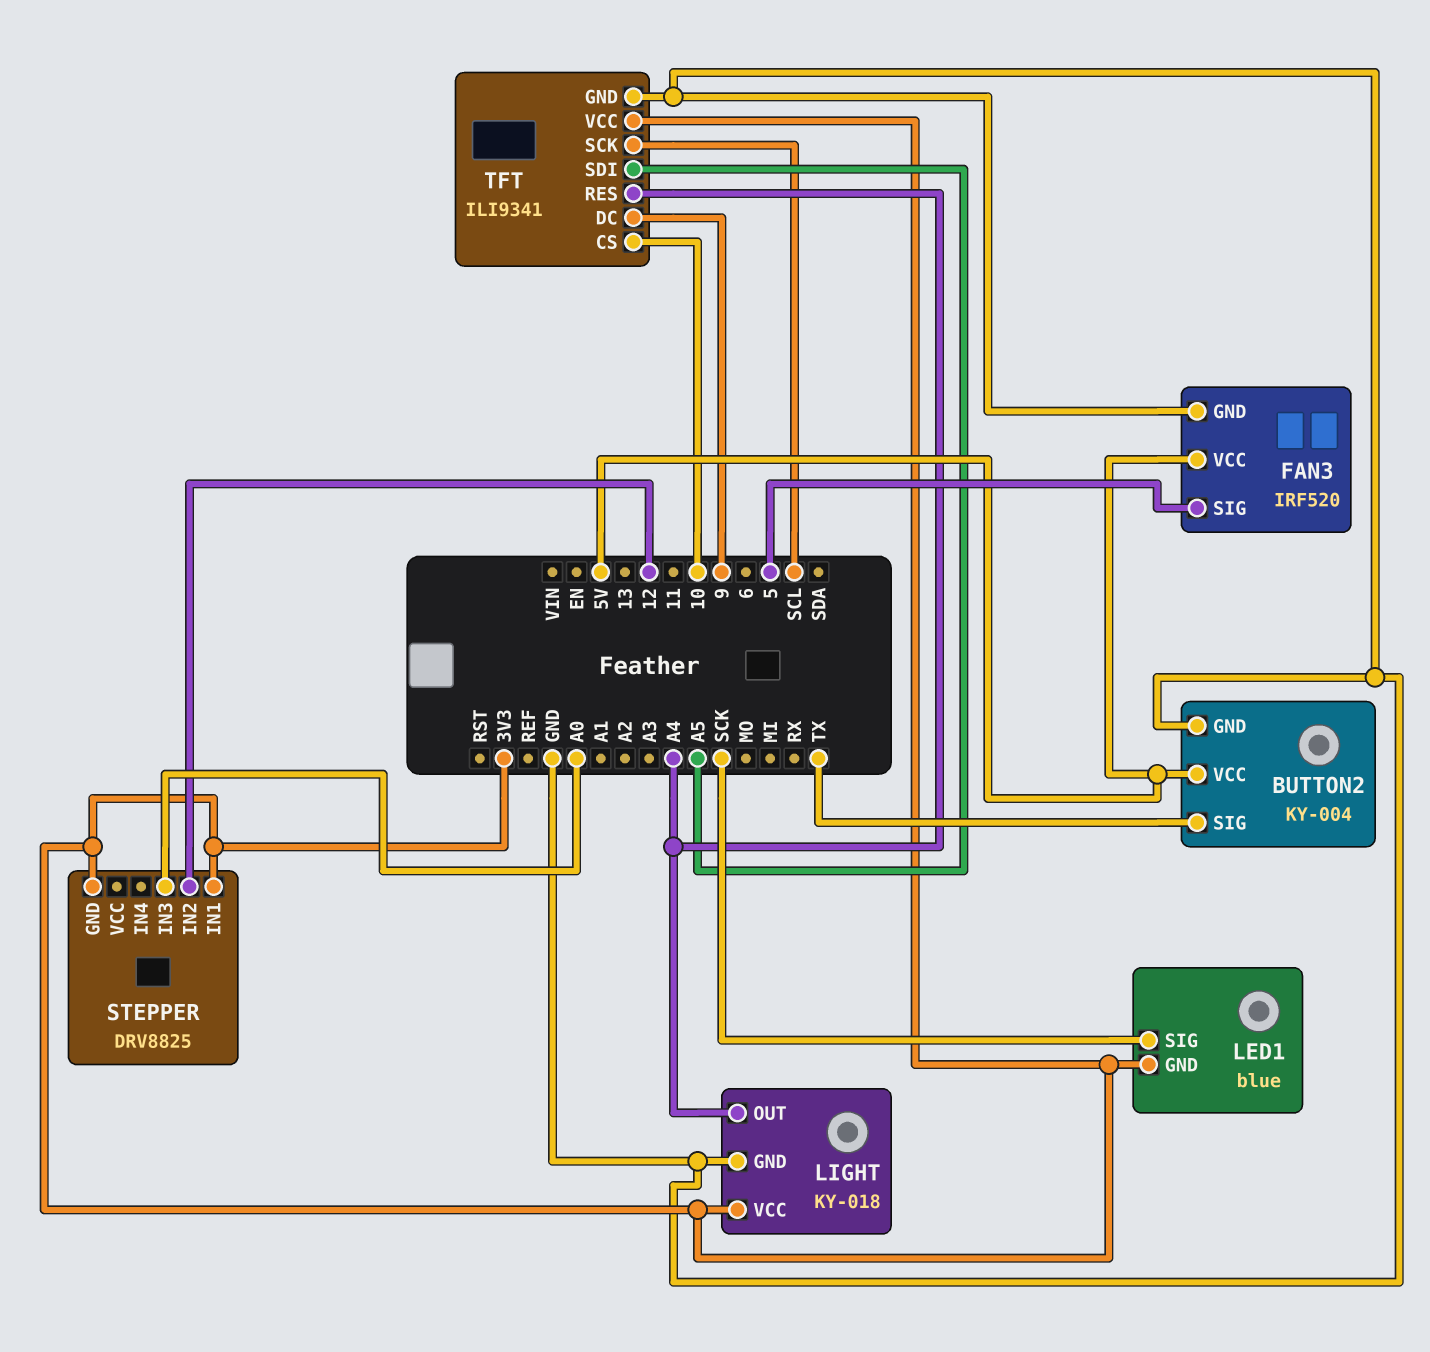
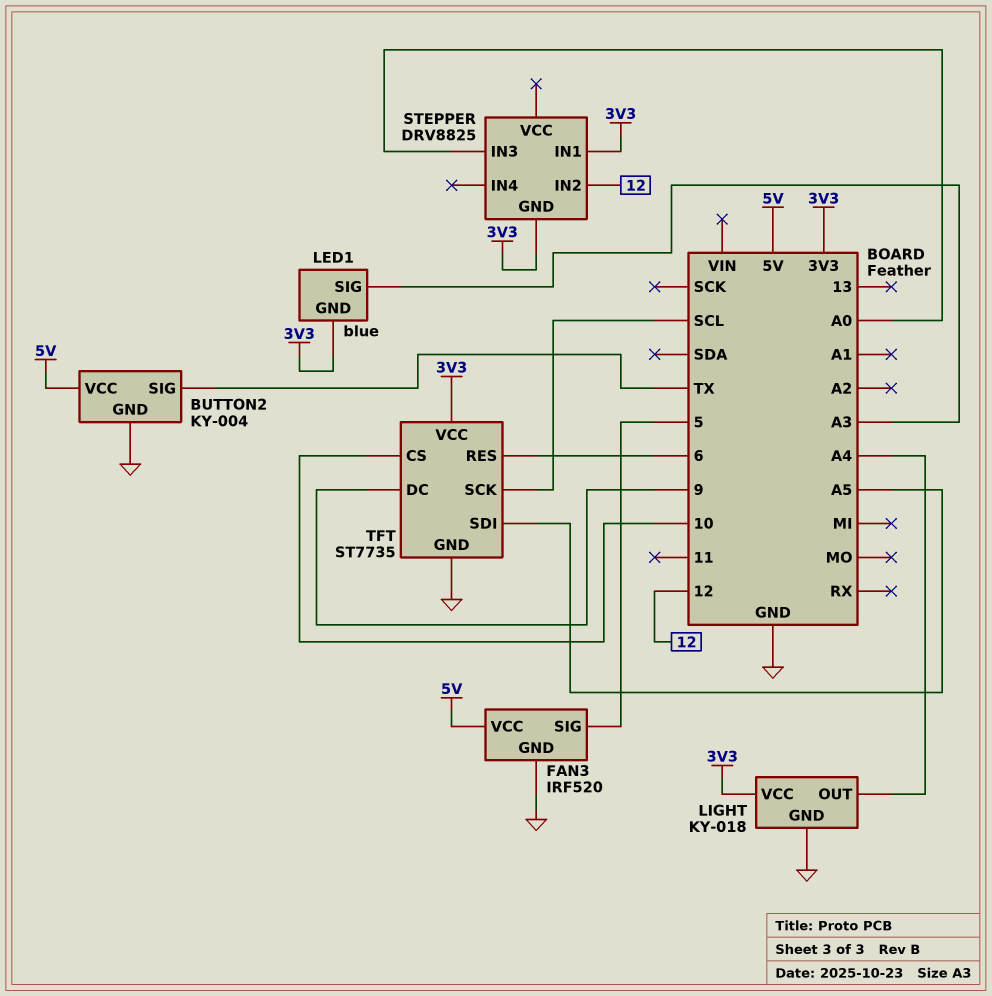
LED1 pin SIG: SCK -> A3
TFT: ILI9341 -> ST7735
TFT pin RES: A4 -> 6

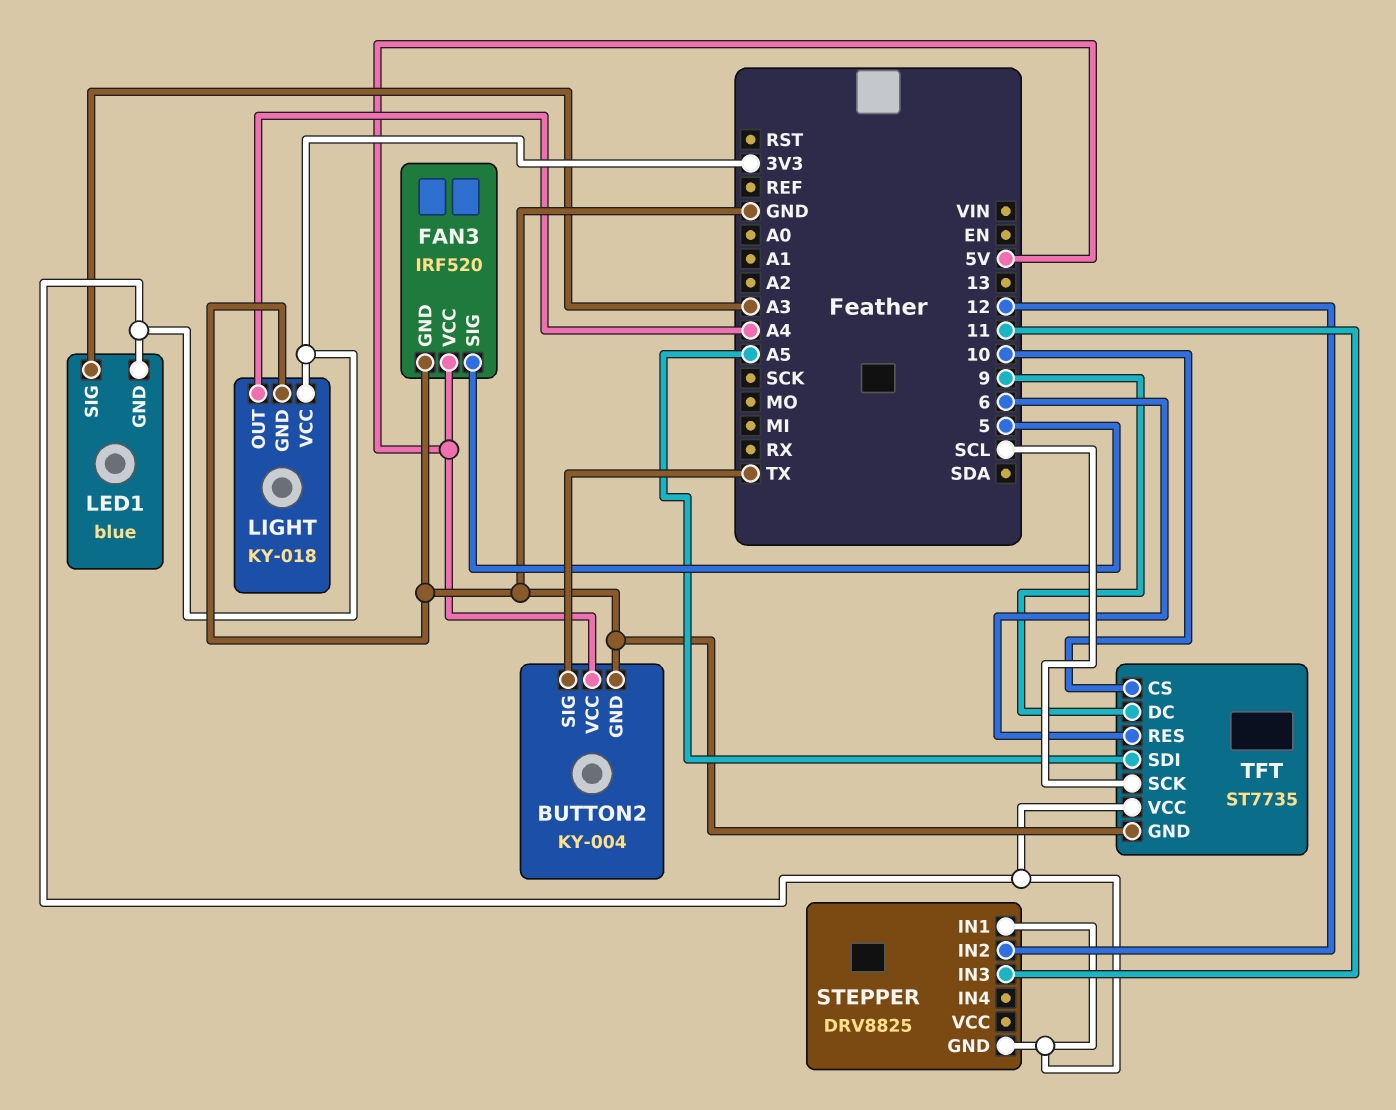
STEPPER pin IN3: A0 -> 11

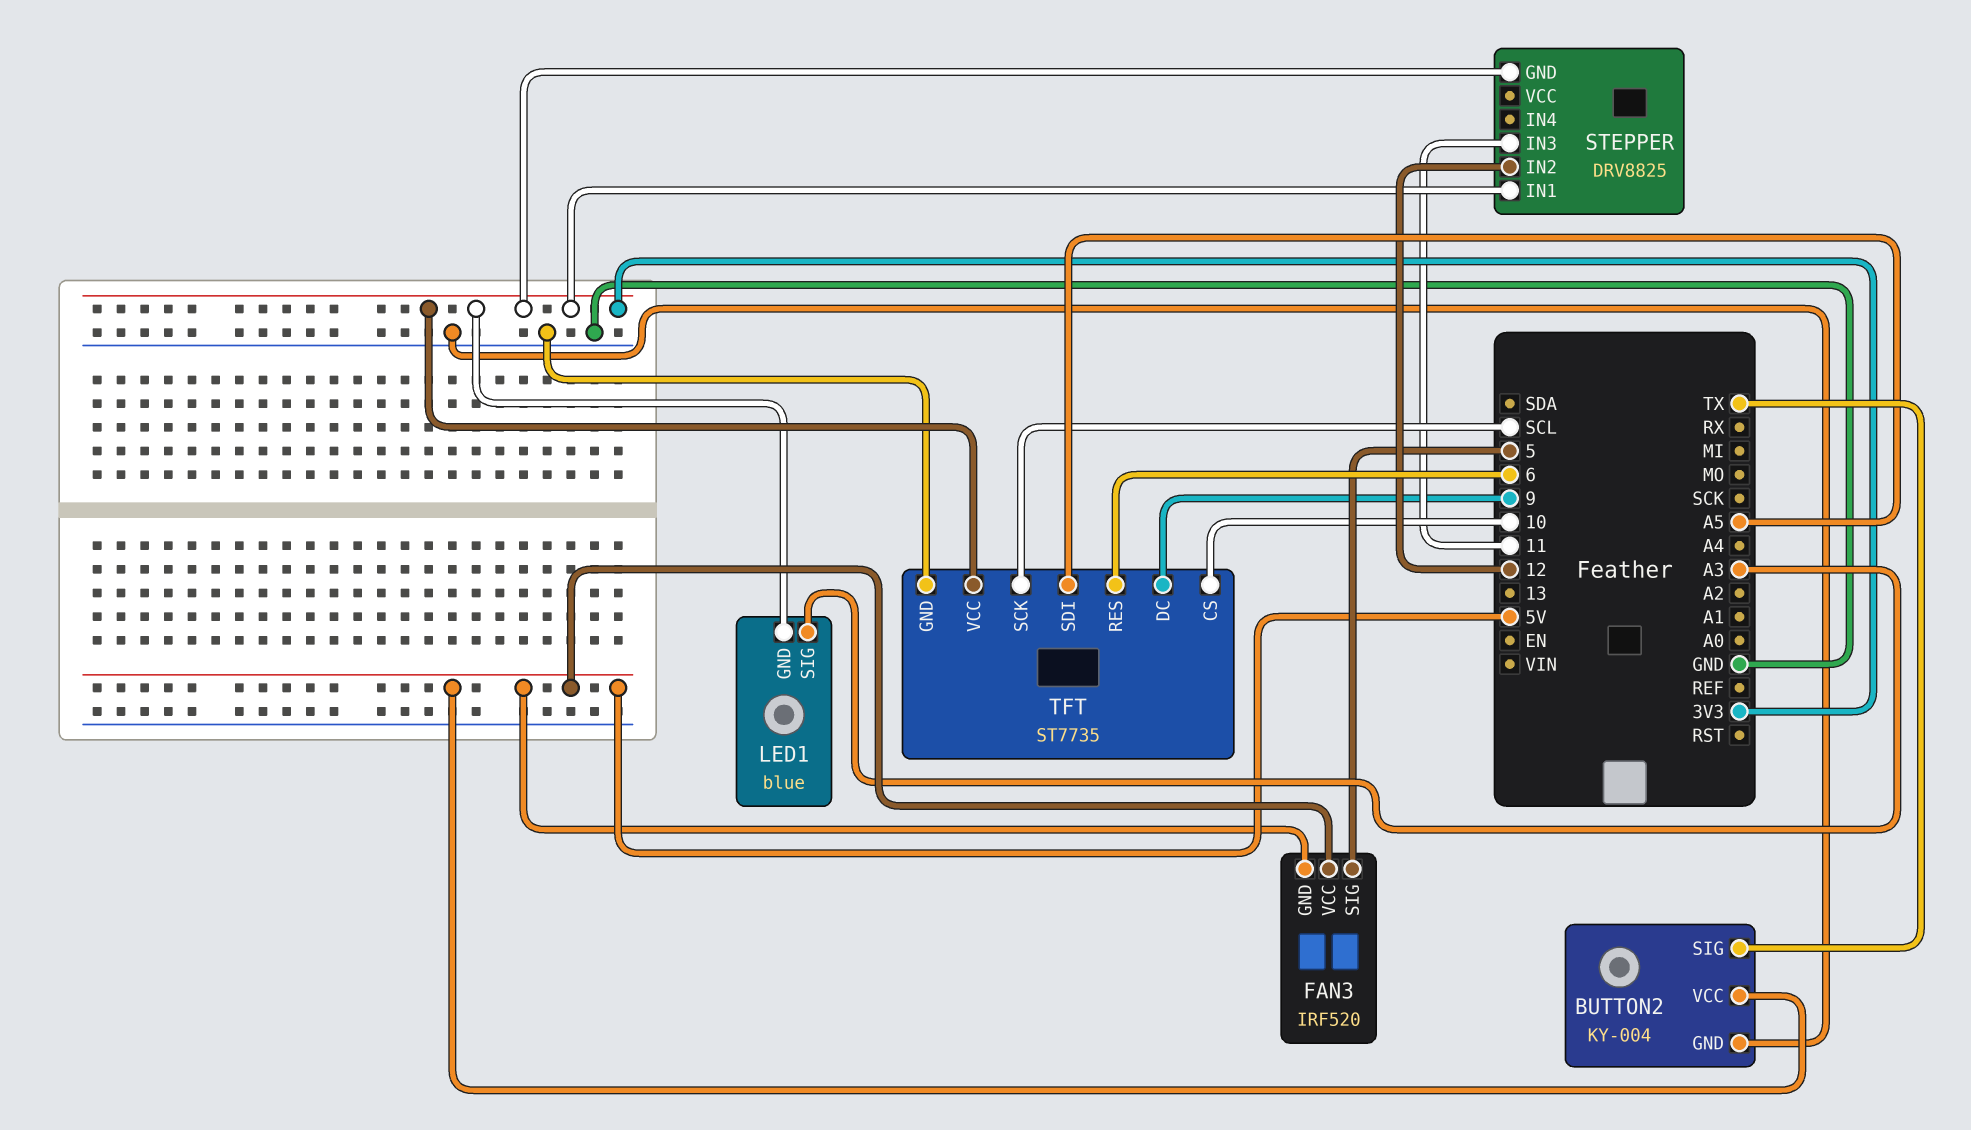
FAN3 pin GND: GND -> 5V
LIGHT: KY-018 -> none
LIGHT pin GND: GND -> none
LIGHT pin OUT: A4 -> none
LIGHT pin VCC: 3V3 -> none

